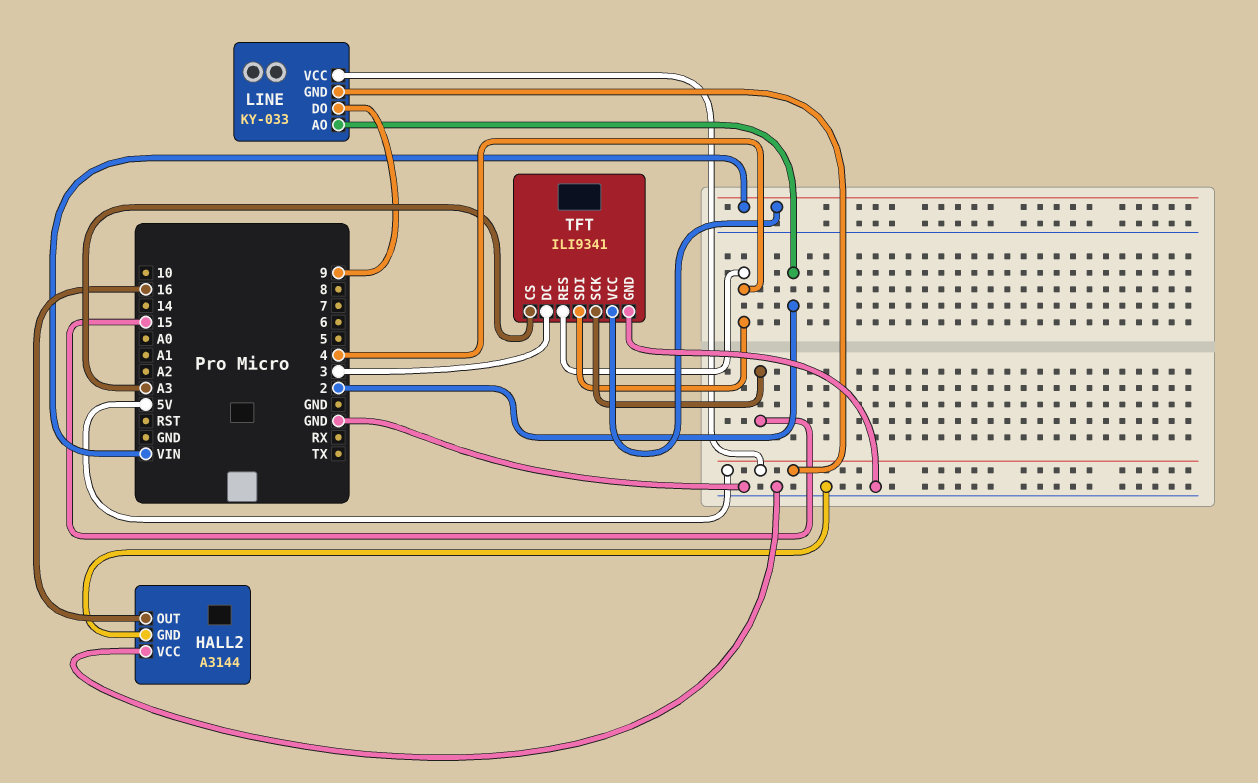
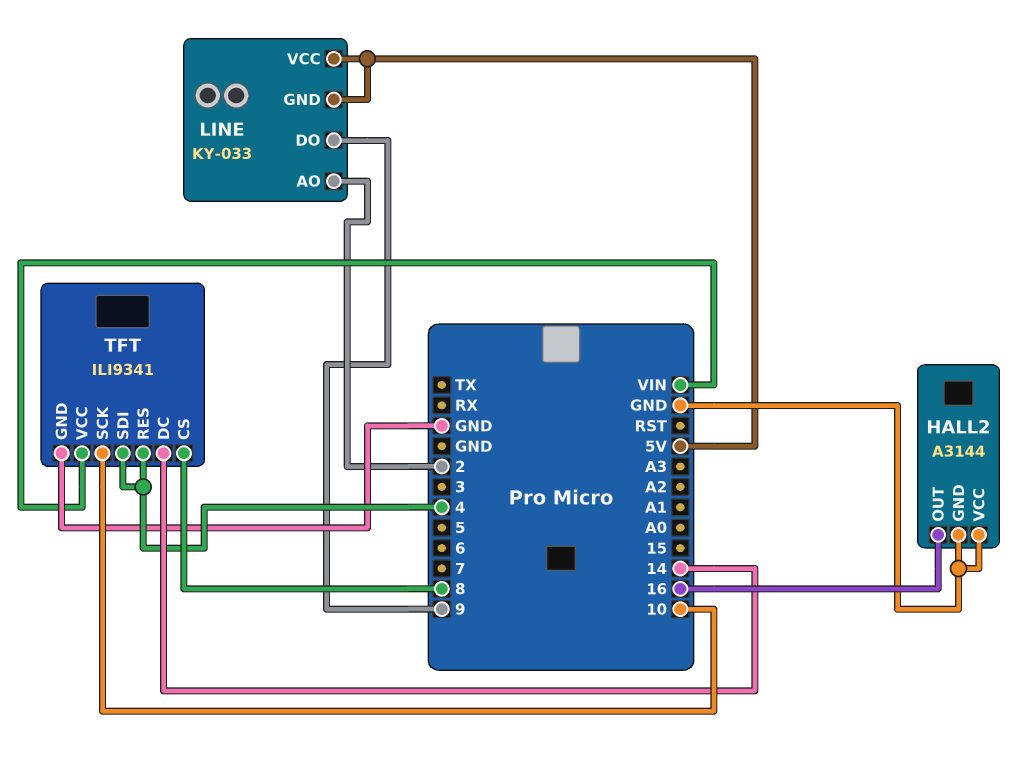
TFT pin CS: A3 -> 8
TFT pin DC: 3 -> 14
TFT pin SCK: 15 -> 10

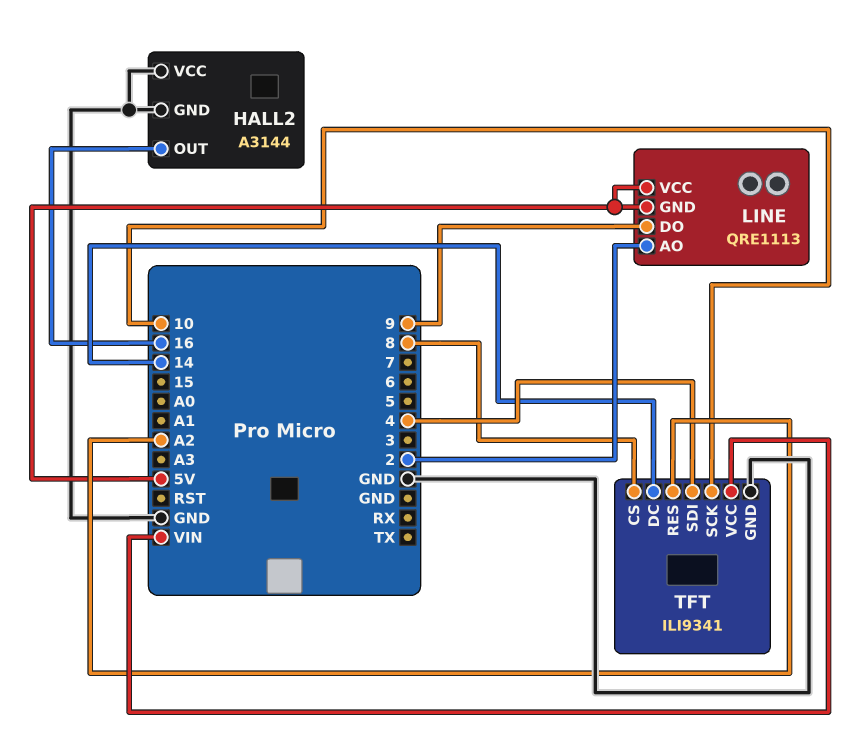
LINE: KY-033 -> QRE1113
TFT pin RES: 4 -> A2

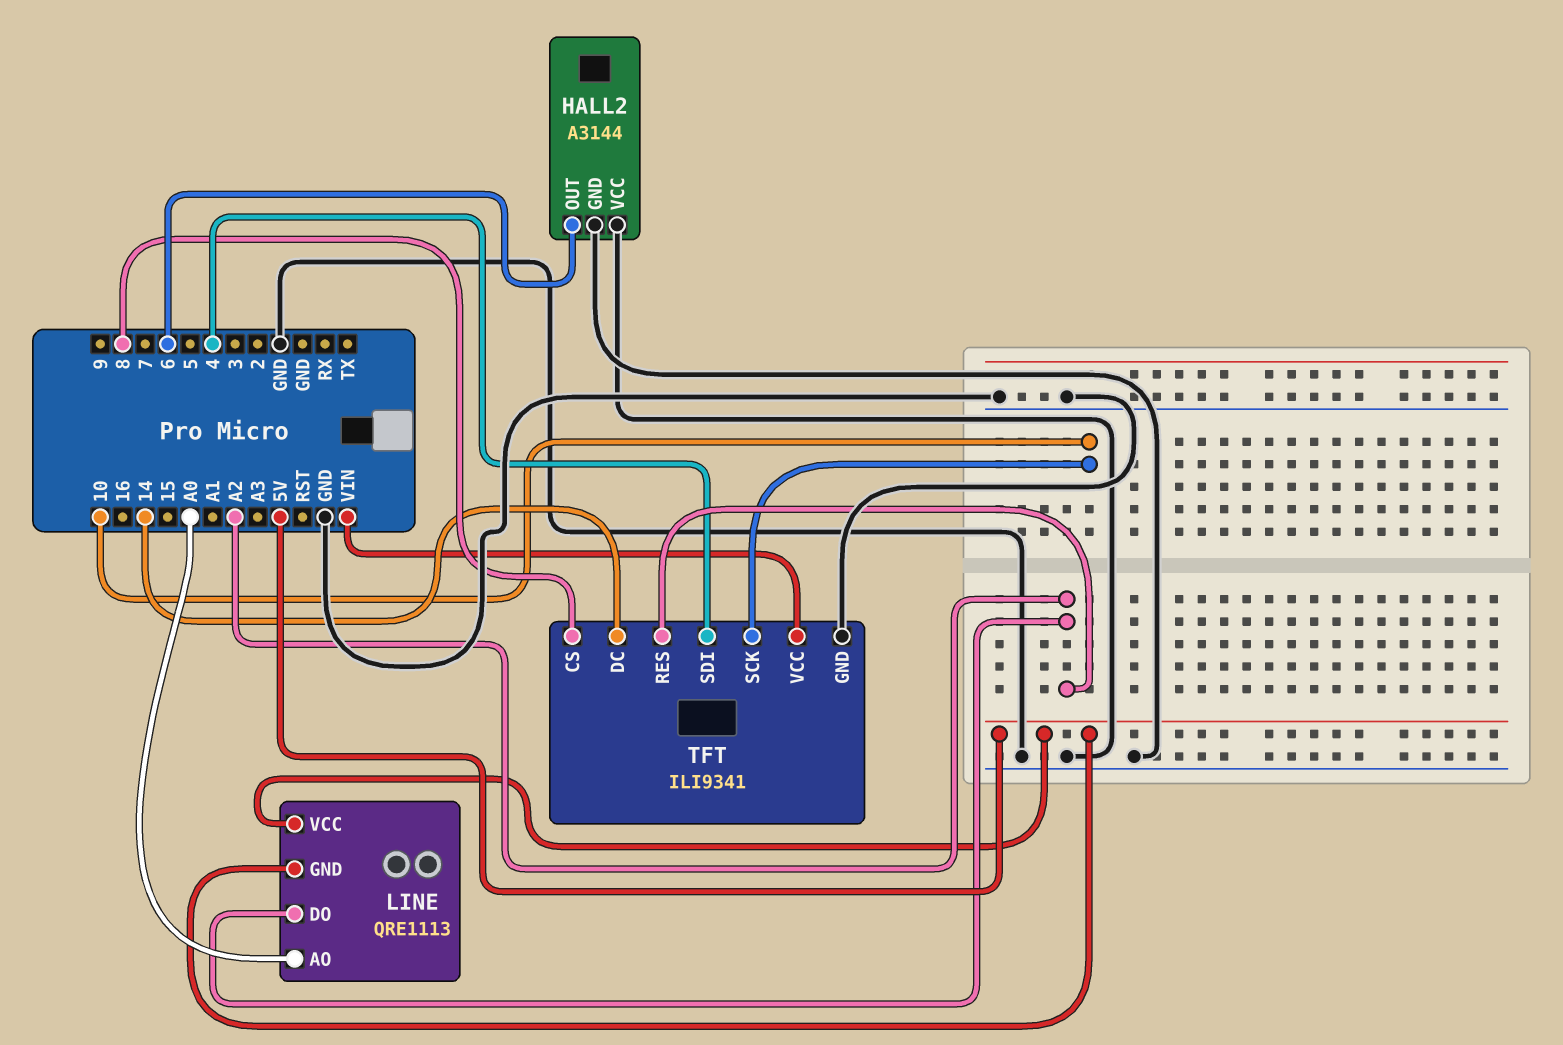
HALL2 pin OUT: 16 -> 6
LINE pin AO: 2 -> A0
LINE pin DO: 9 -> A2

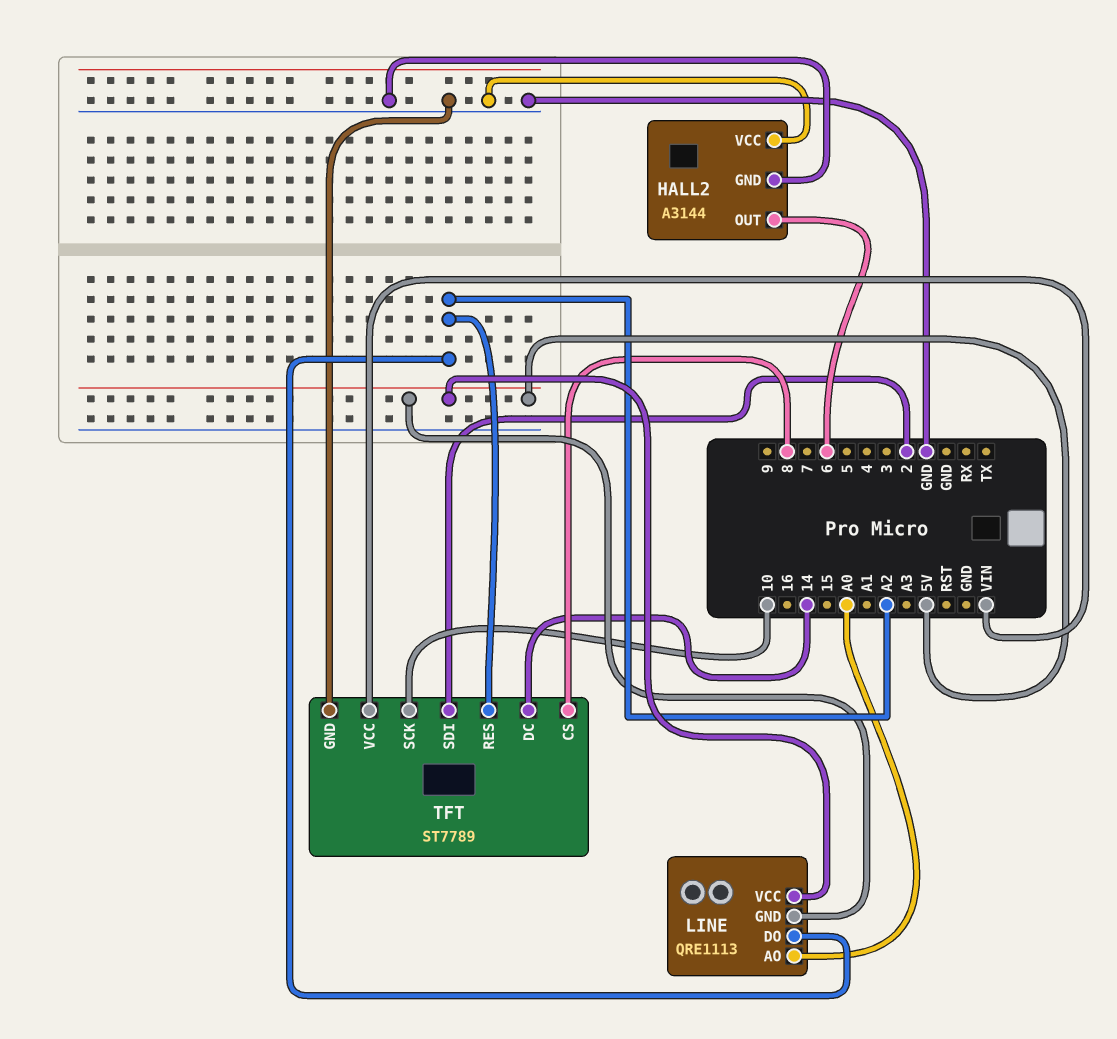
TFT: ILI9341 -> ST7789
TFT pin SDI: 4 -> 2

